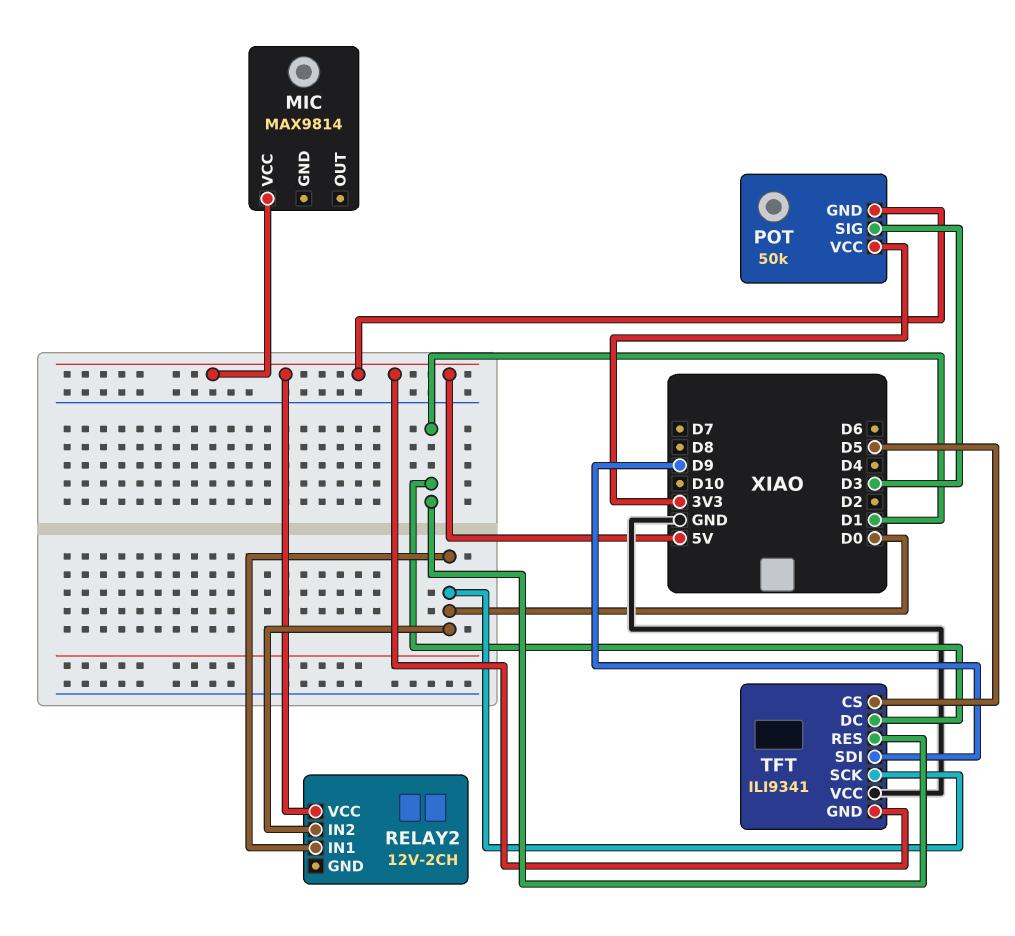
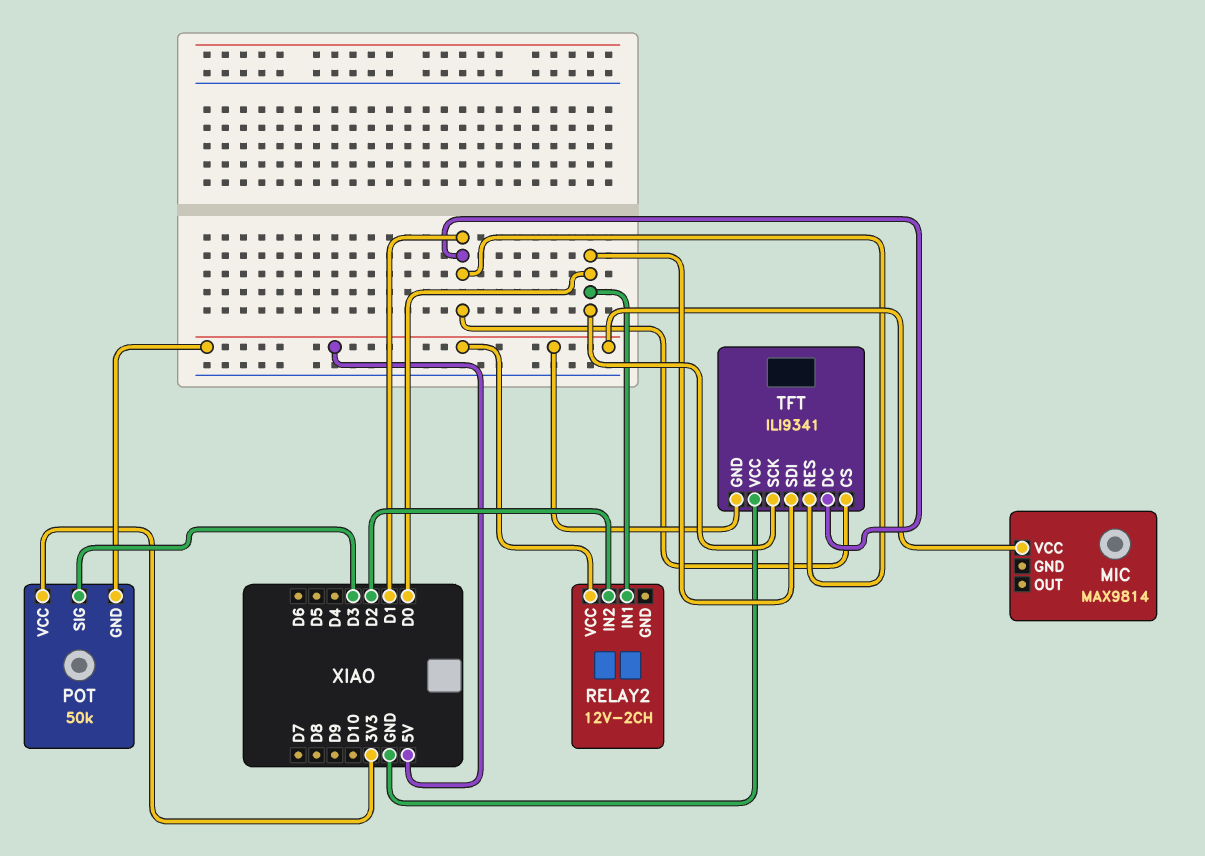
RELAY2 pin IN2: D0 -> D2
TFT pin CS: D5 -> D1
TFT pin SDI: D9 -> D0

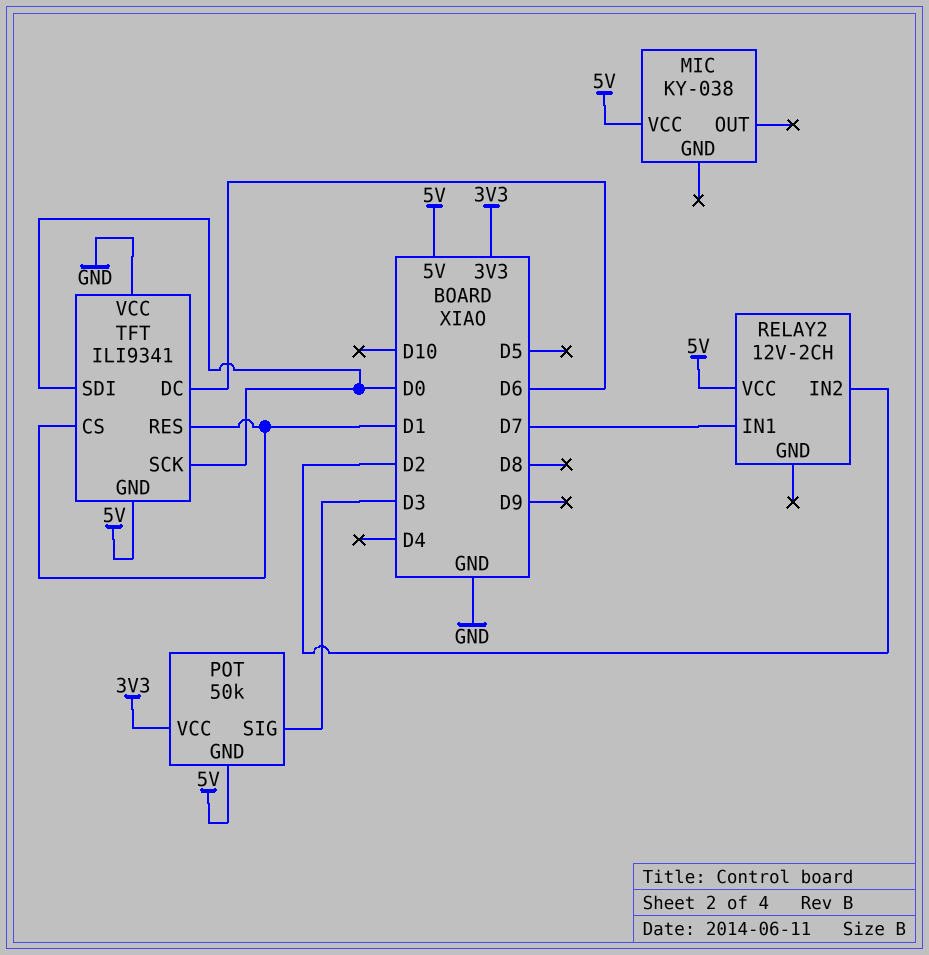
MIC: MAX9814 -> KY-038
RELAY2 pin IN1: D0 -> D7
TFT pin DC: D1 -> D6

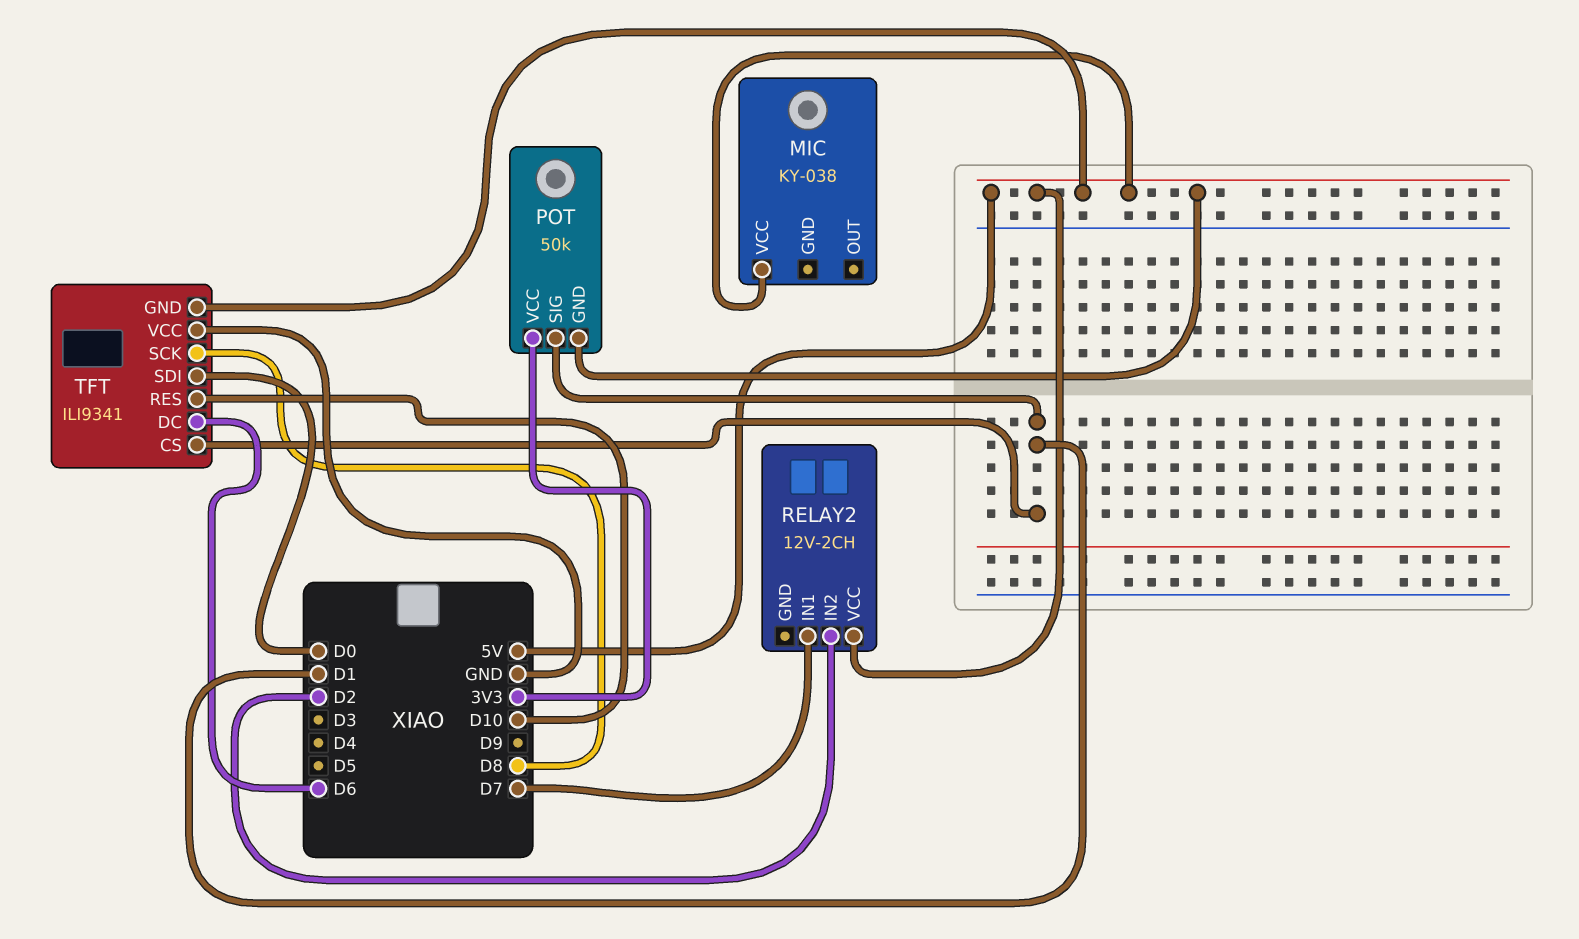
POT pin SIG: D3 -> D1
TFT pin RES: D1 -> D10
TFT pin SCK: D0 -> D8

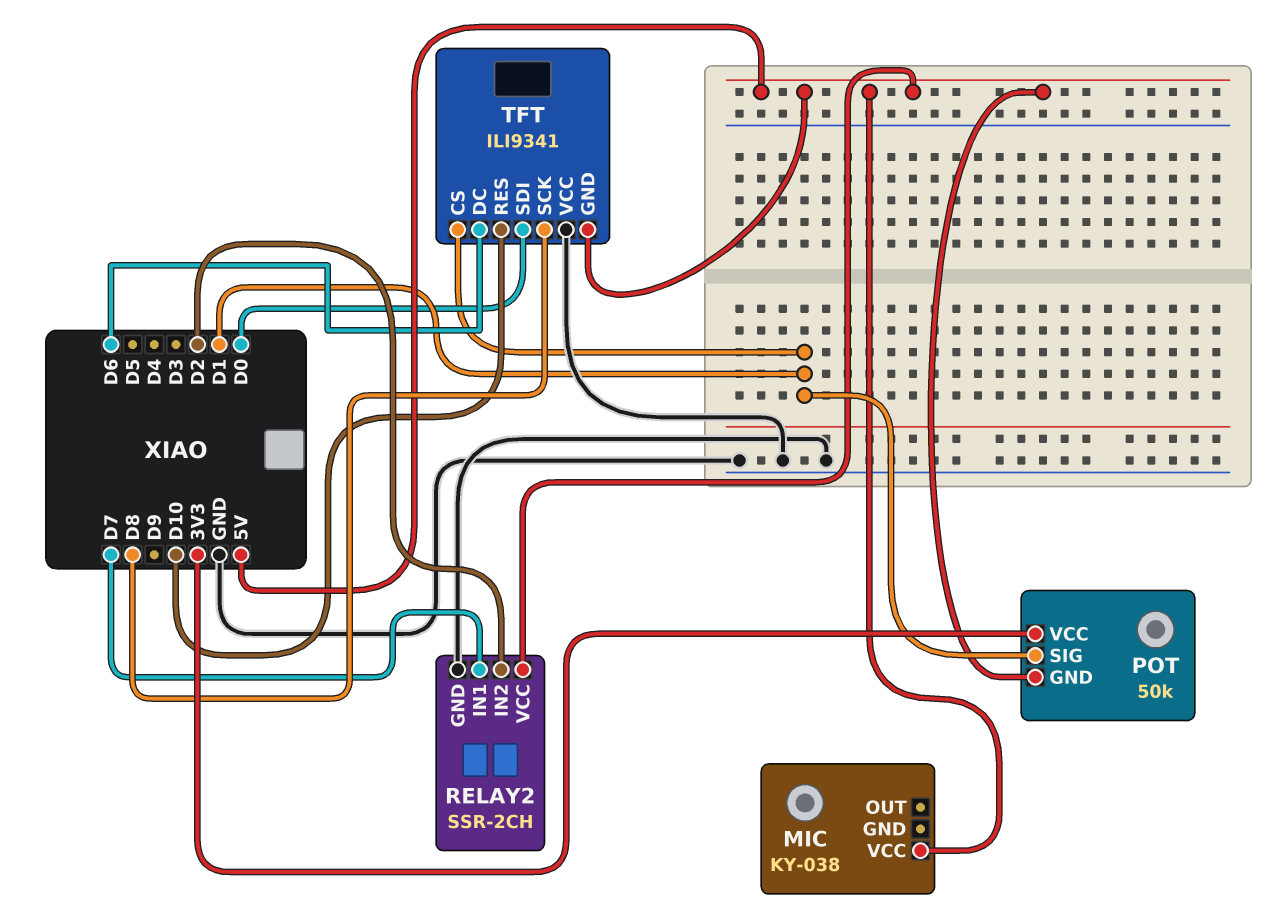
RELAY2: 12V-2CH -> SSR-2CH
RELAY2 pin GND: none -> GND

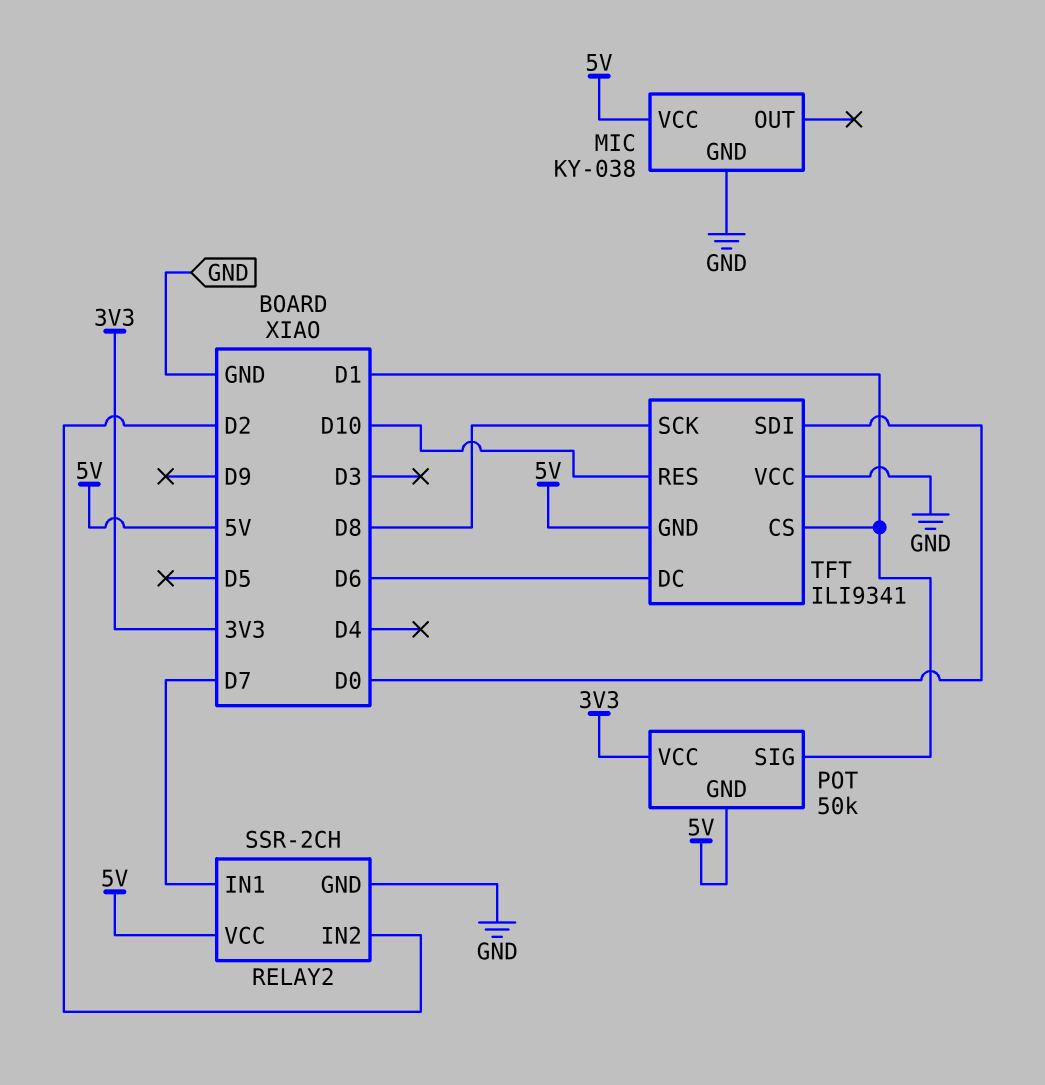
MIC pin GND: none -> GND

